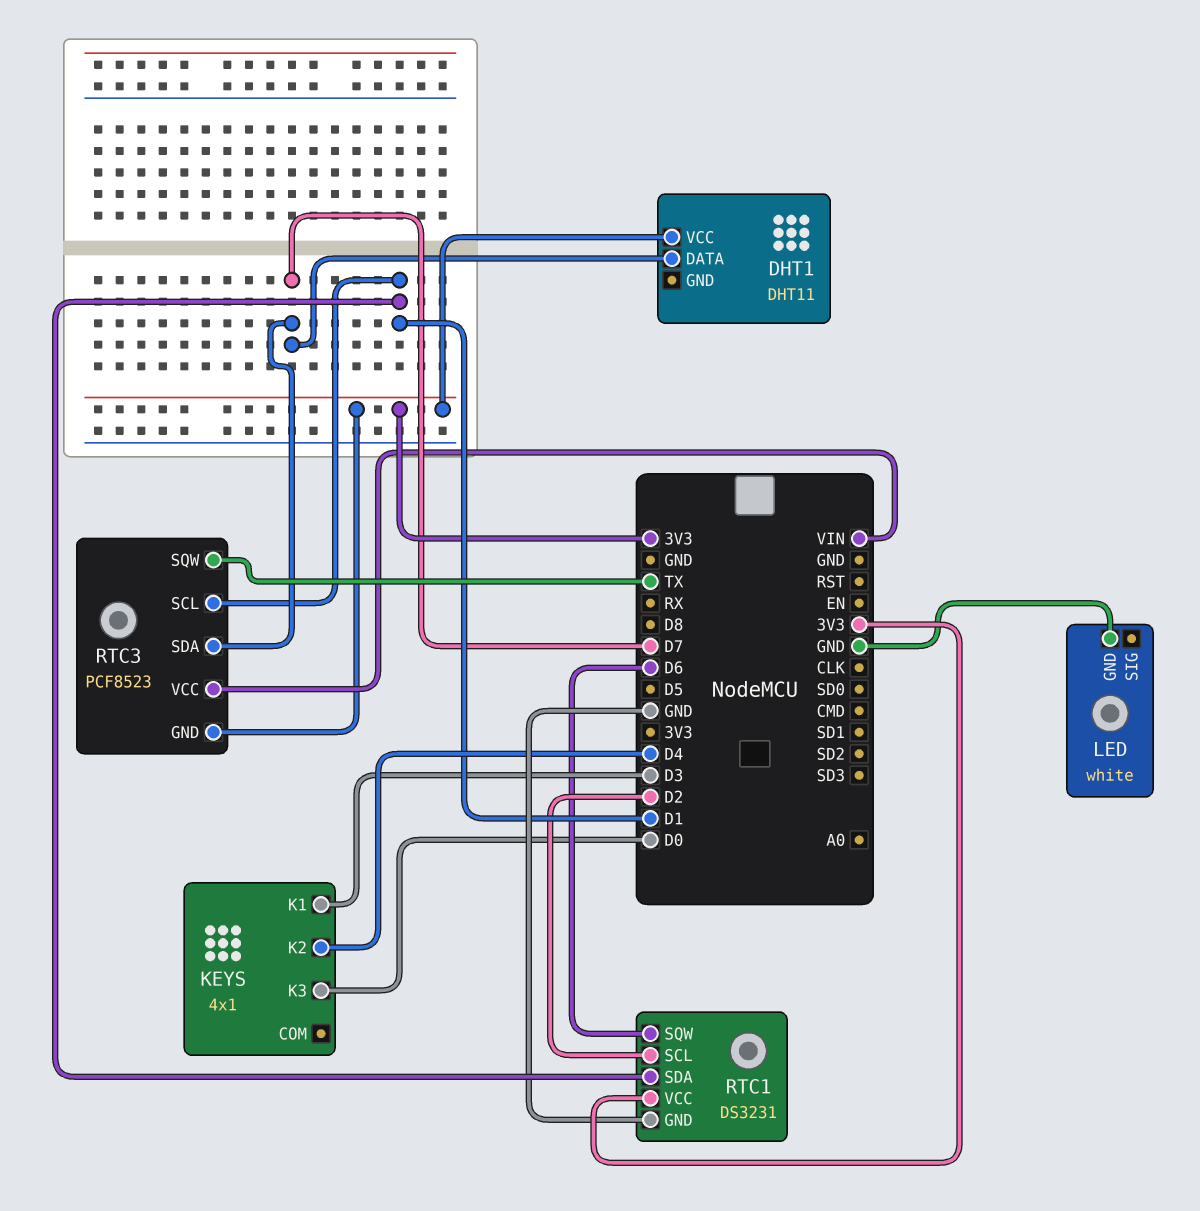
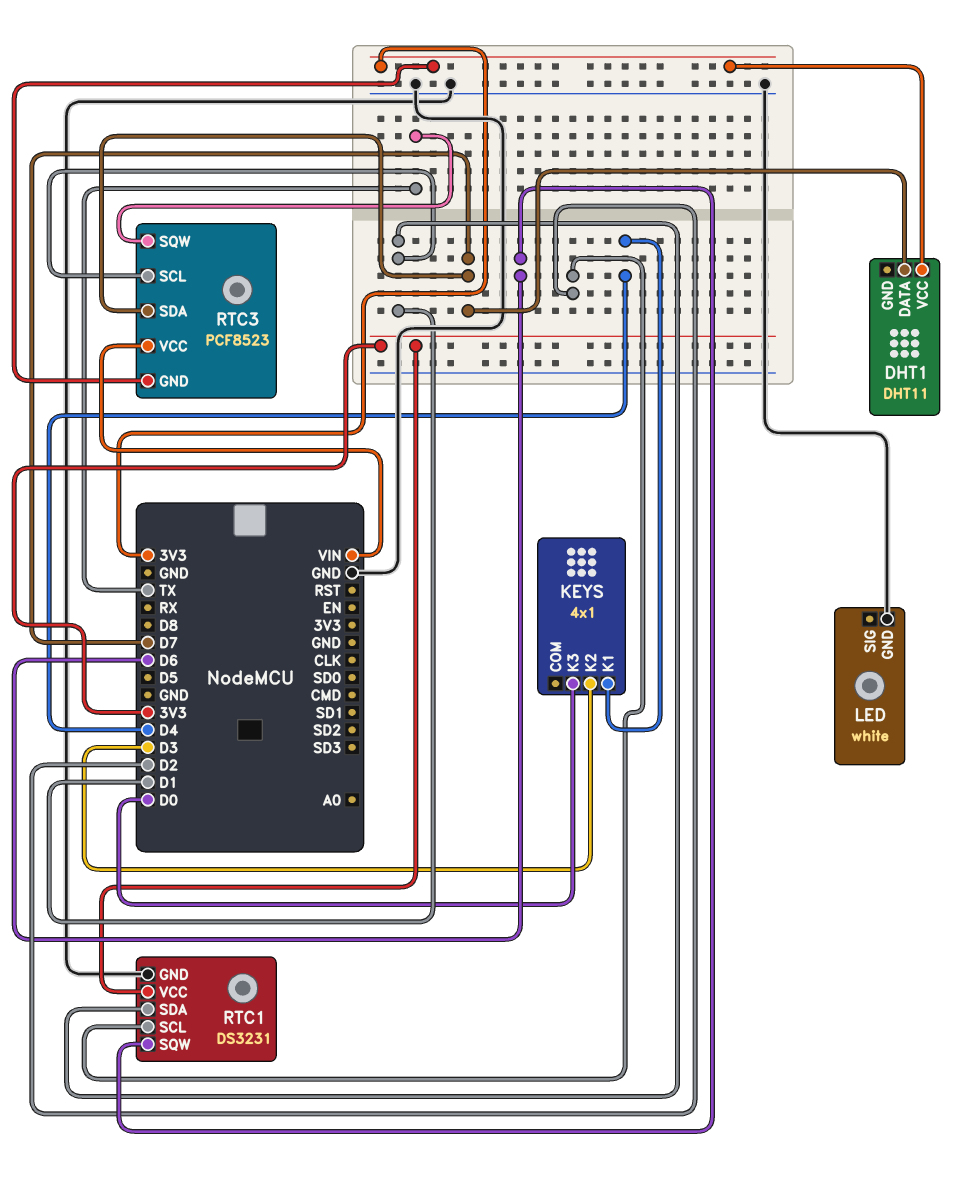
KEYS pin K1: D3 -> D4
KEYS pin K2: D4 -> D3

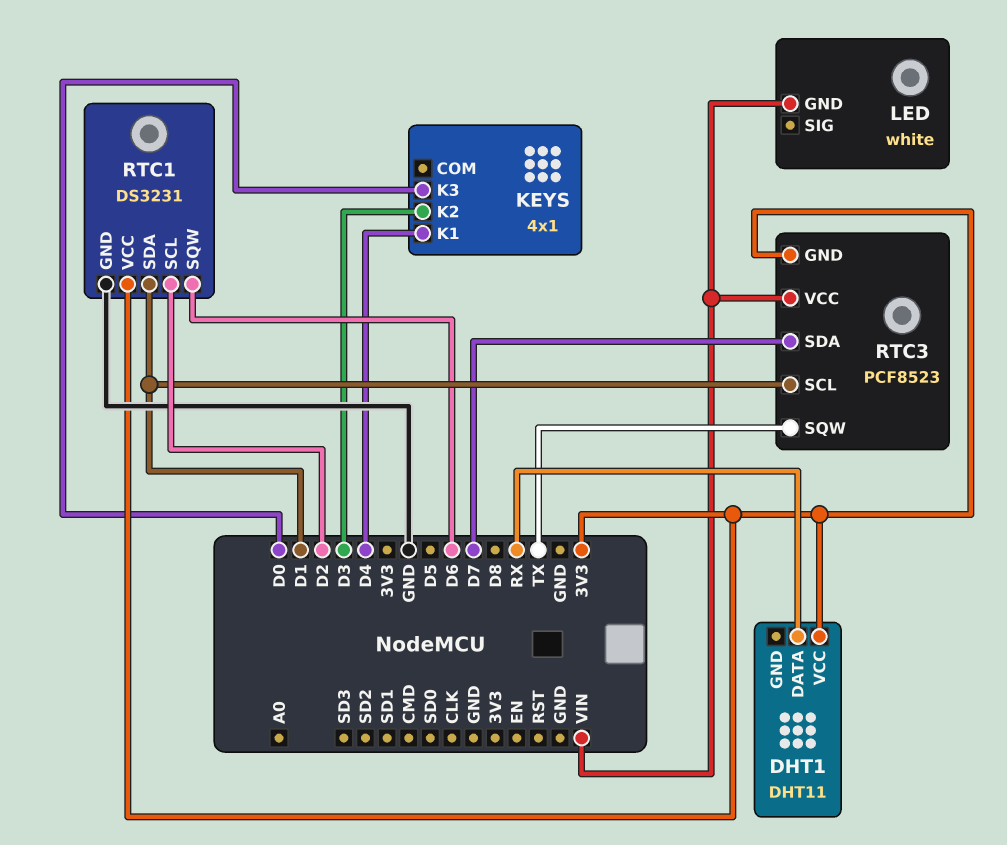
DHT1 pin DATA: D7 -> RX
LED pin GND: GND -> VIN

